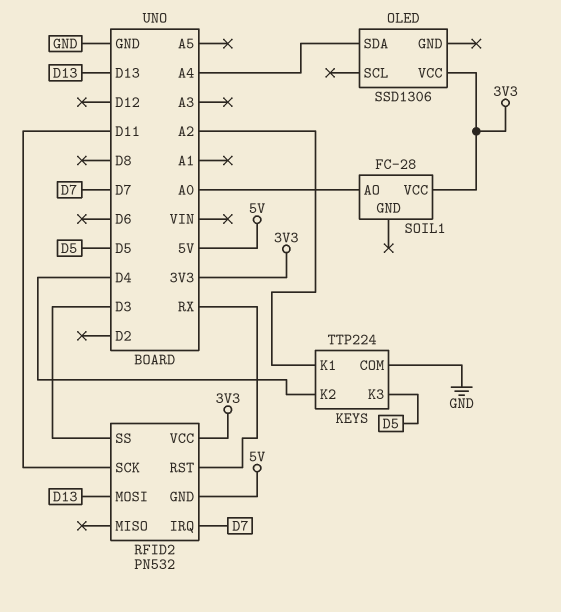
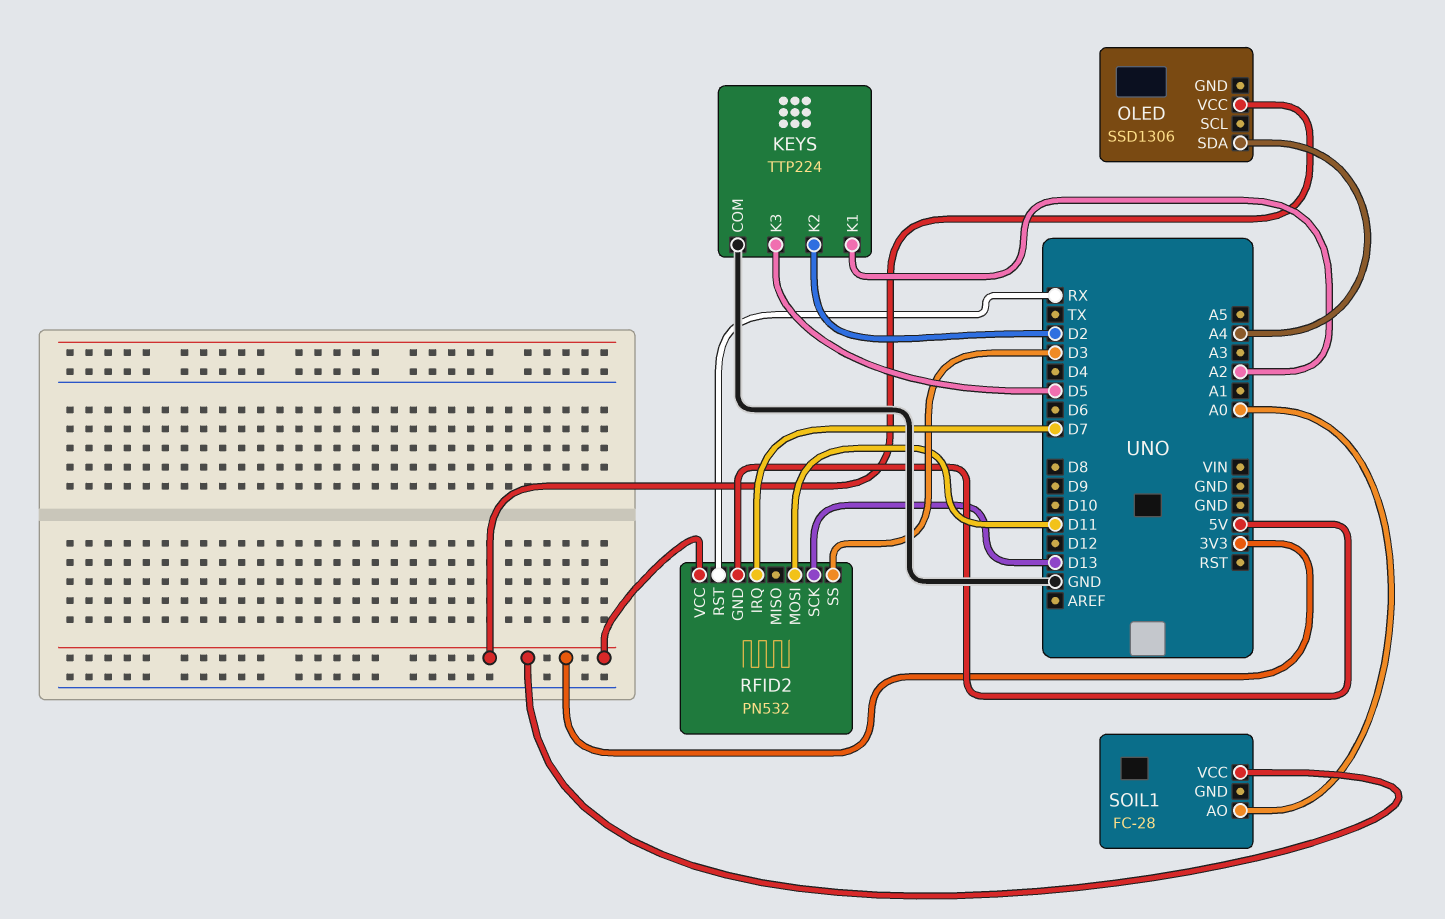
KEYS pin K2: D4 -> D2
RFID2 pin MOSI: D13 -> D11
RFID2 pin SCK: D11 -> D13

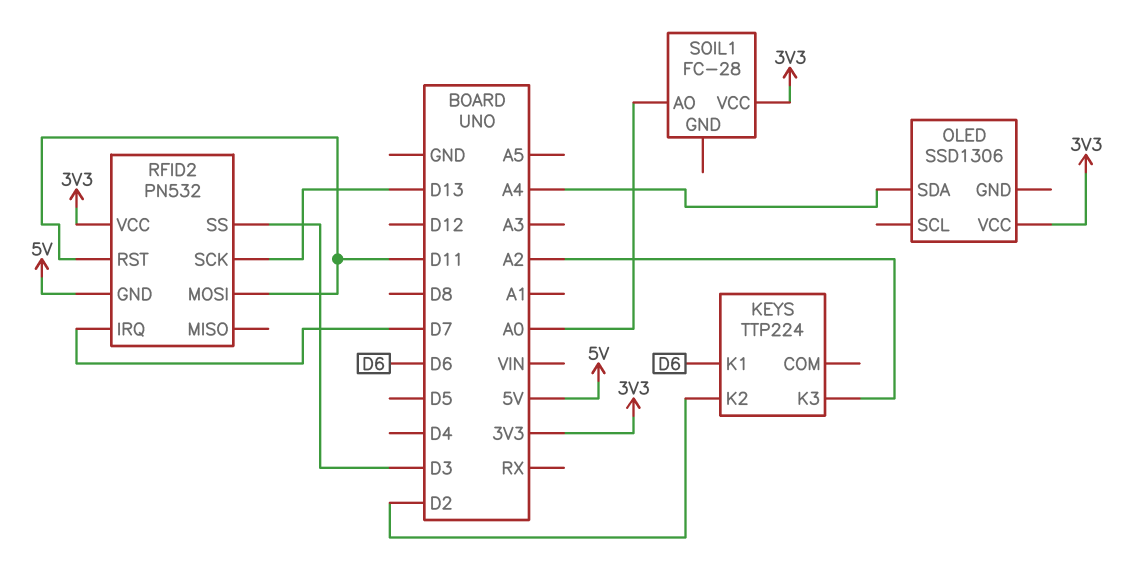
KEYS pin COM: GND -> none
KEYS pin K1: A2 -> D6
KEYS pin K3: D5 -> A2
RFID2 pin RST: RX -> D11

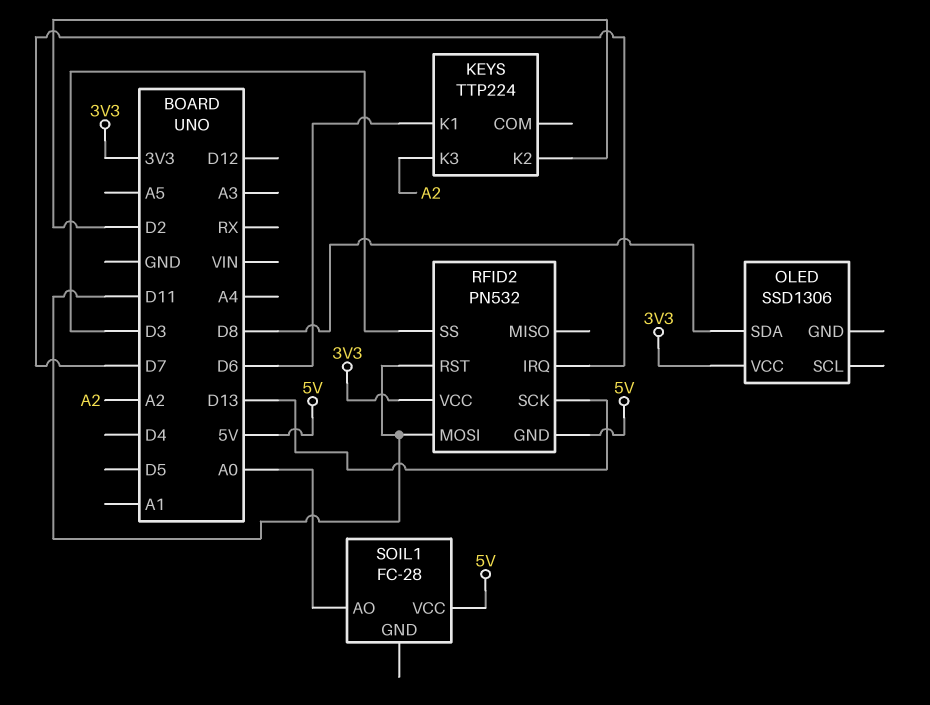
OLED pin SDA: A4 -> D8
SOIL1 pin VCC: 3V3 -> 5V

